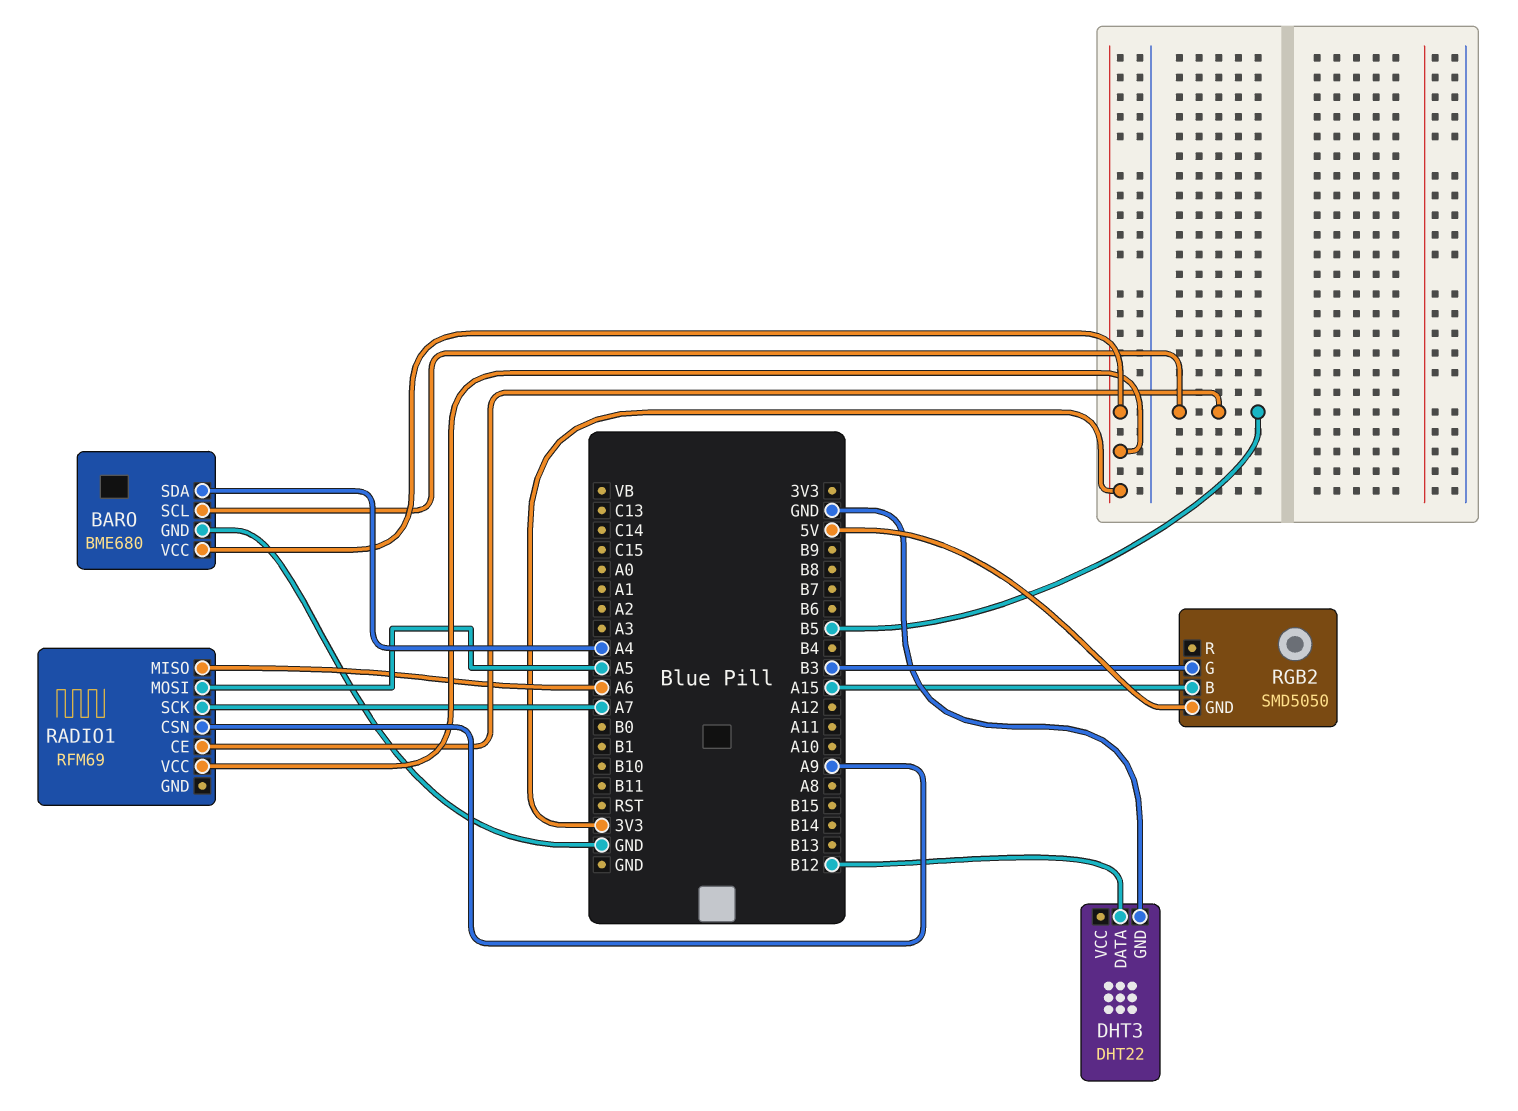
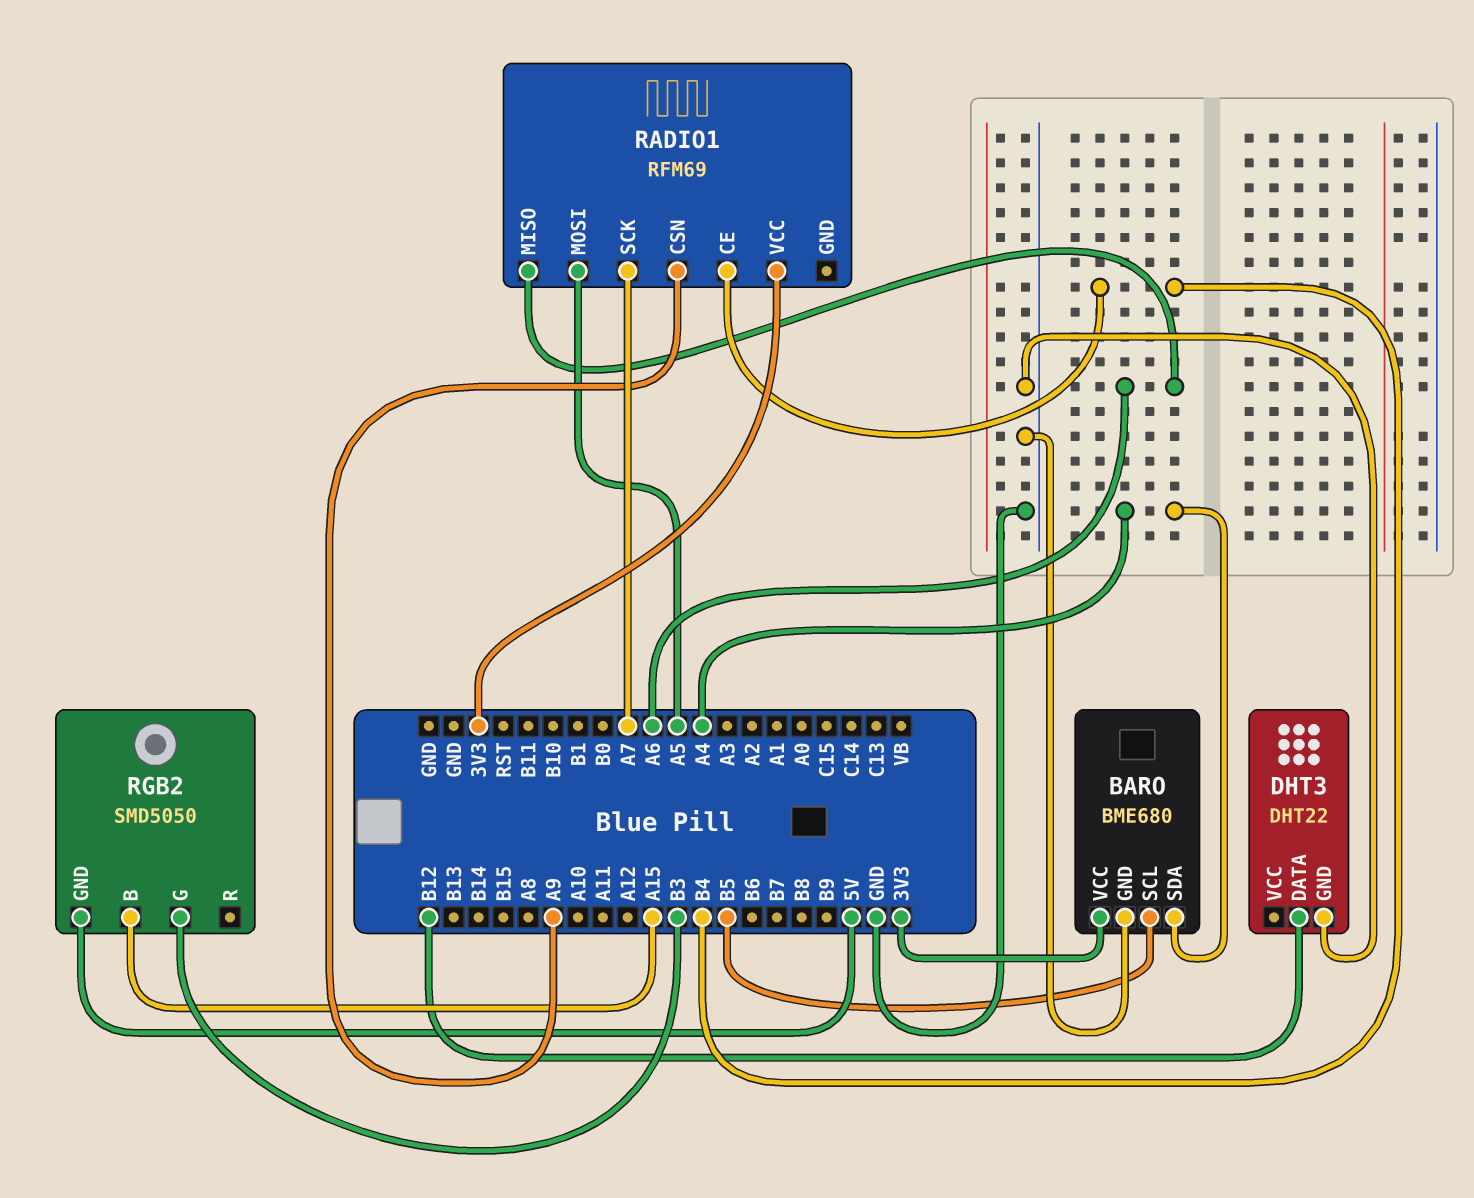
RADIO1 pin CE: B5 -> B4

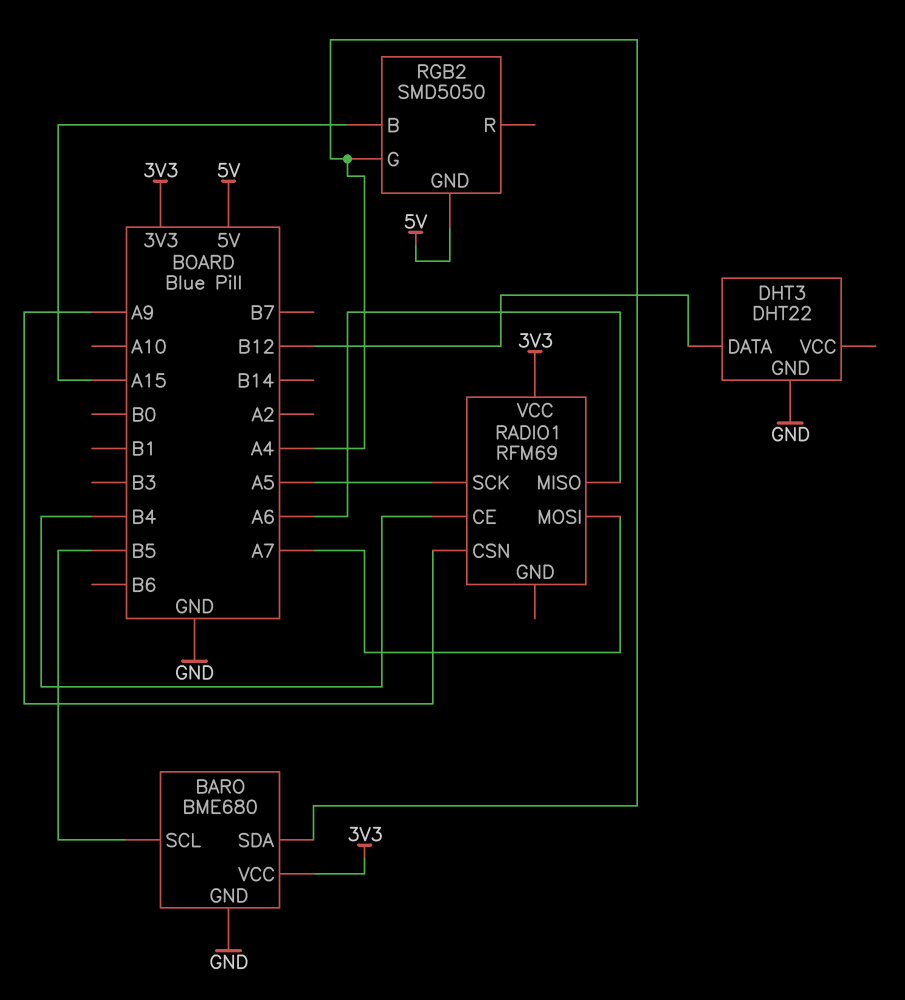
RADIO1 pin MOSI: A5 -> A7
RADIO1 pin SCK: A7 -> A5
RGB2 pin G: B3 -> A4

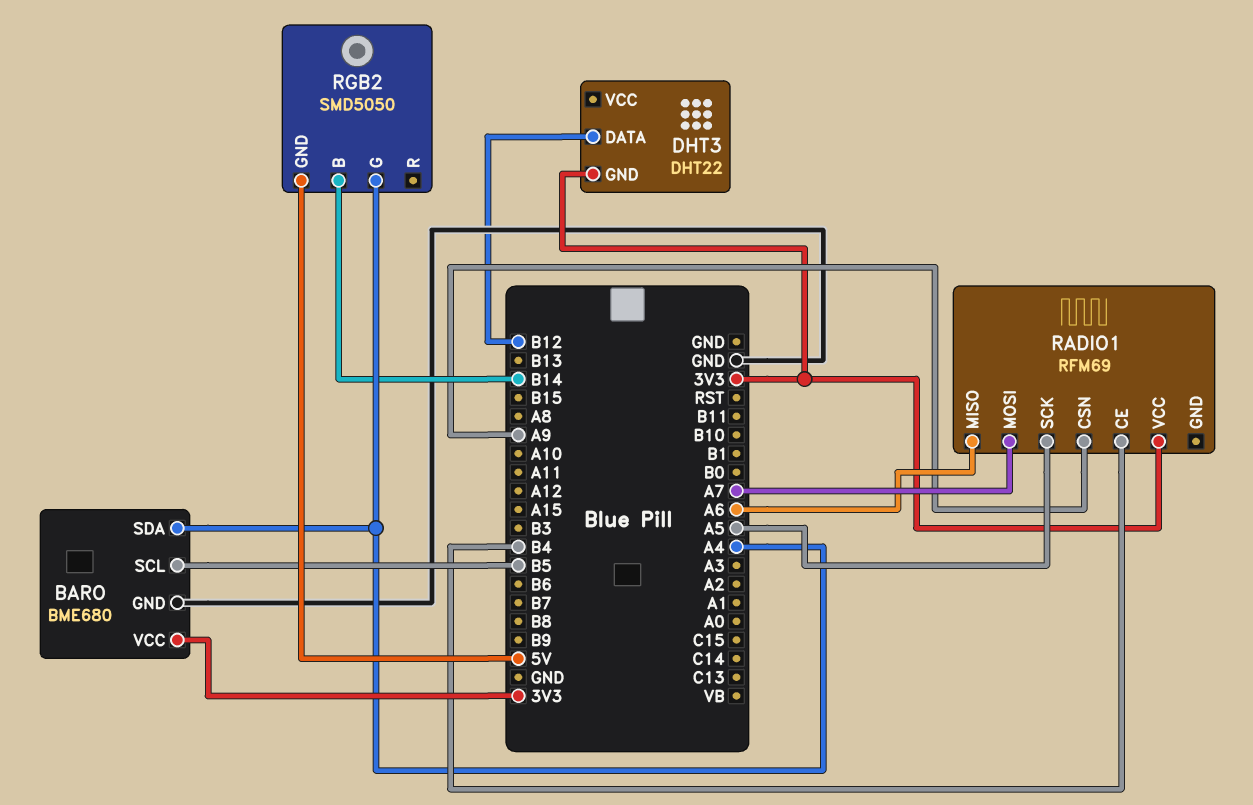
DHT3 pin GND: GND -> 3V3
RGB2 pin B: A15 -> B14

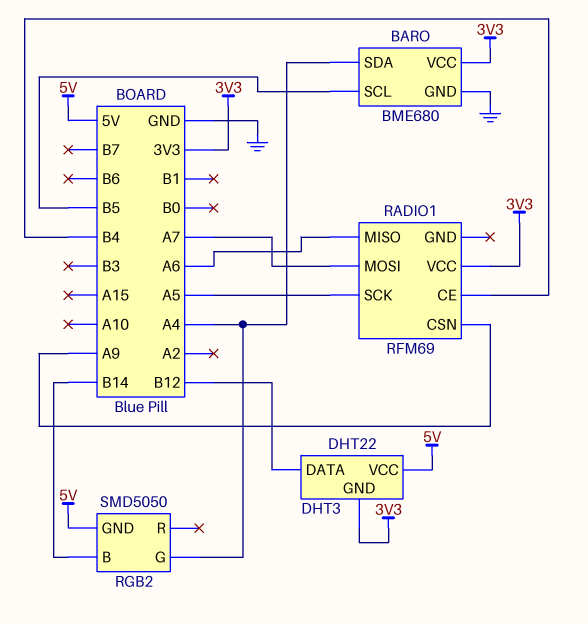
DHT3 pin VCC: none -> 5V

